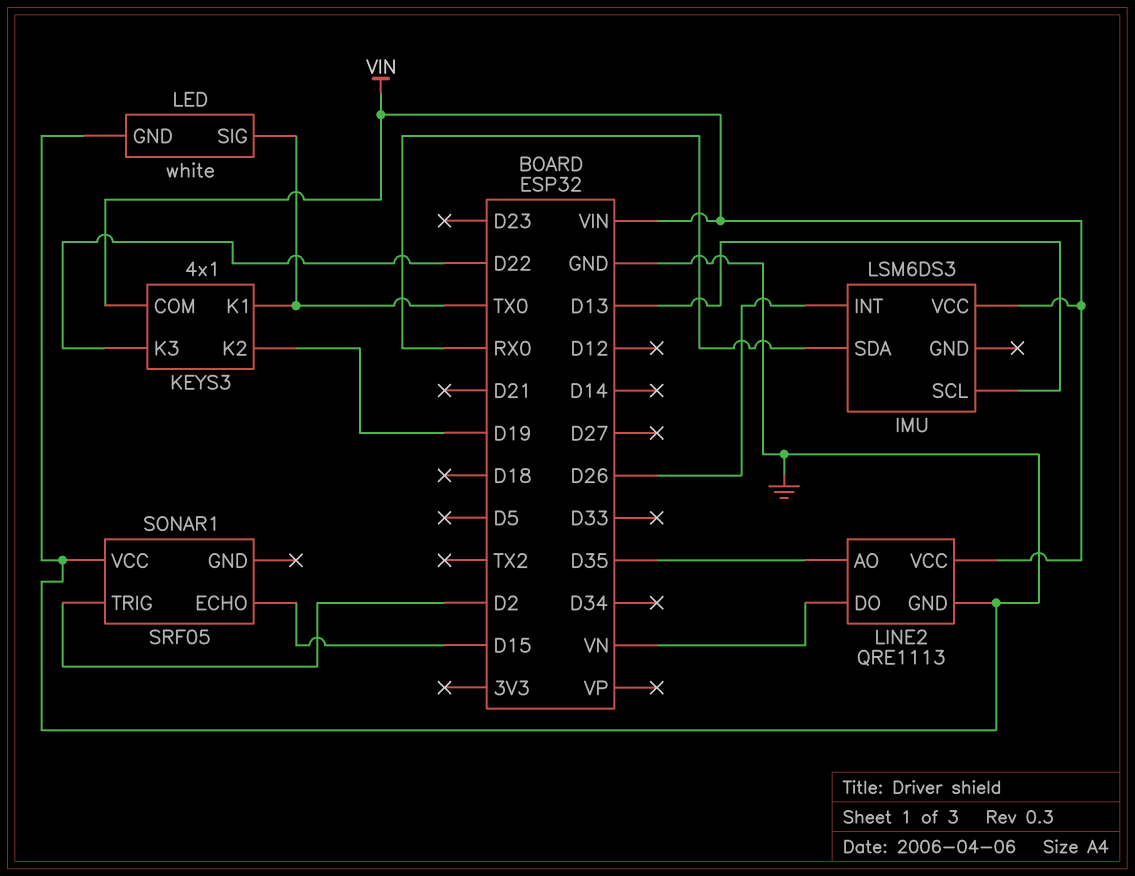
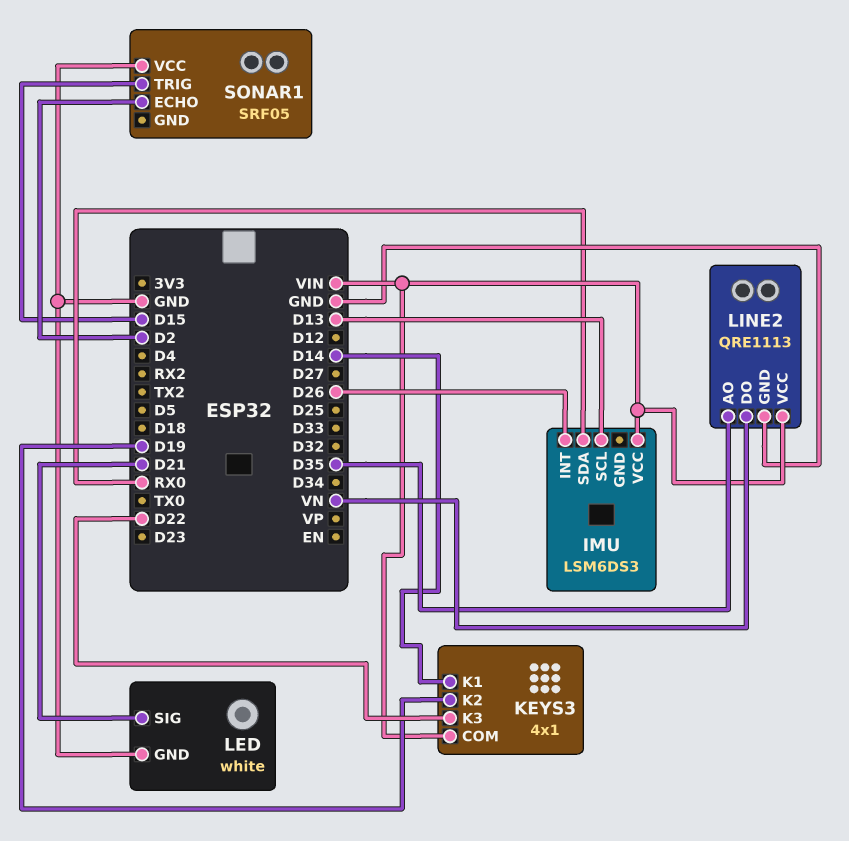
KEYS3 pin K1: TX0 -> D14
LED pin SIG: TX0 -> D21
SONAR1 pin ECHO: D15 -> D2
SONAR1 pin TRIG: D2 -> D15

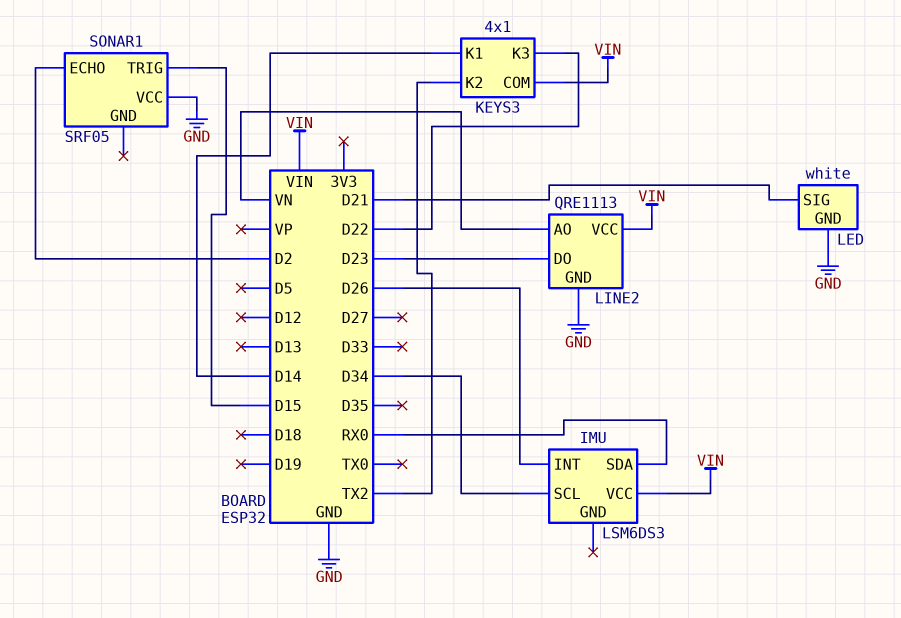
IMU pin SCL: D13 -> D34
KEYS3 pin K2: D19 -> TX2
LINE2 pin AO: D35 -> VN
LINE2 pin DO: VN -> D23

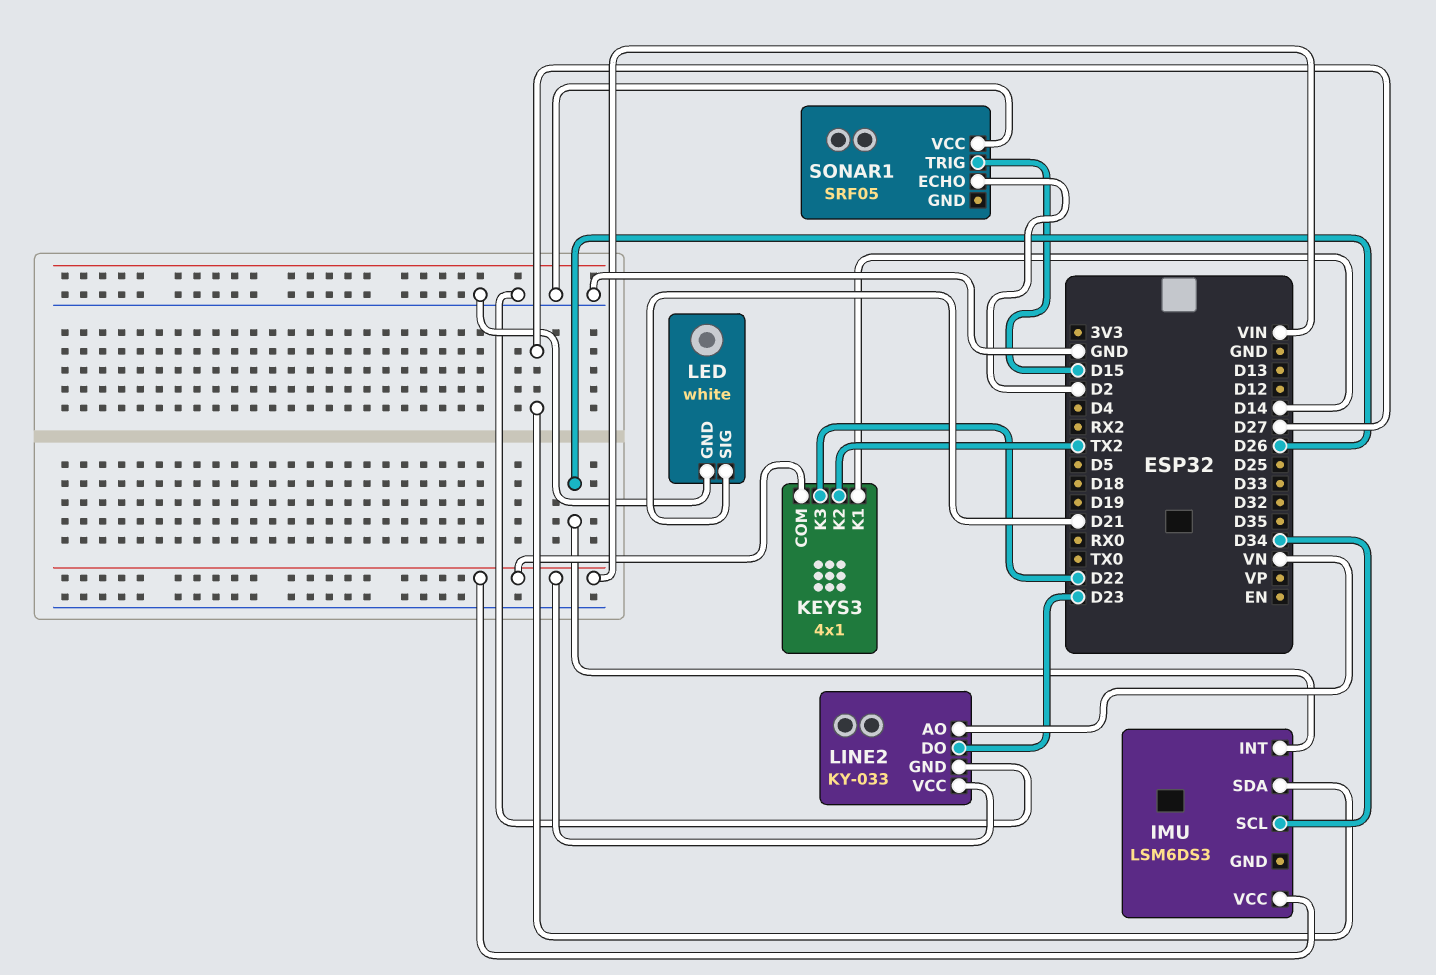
IMU pin SDA: RX0 -> D27
LINE2: QRE1113 -> KY-033

